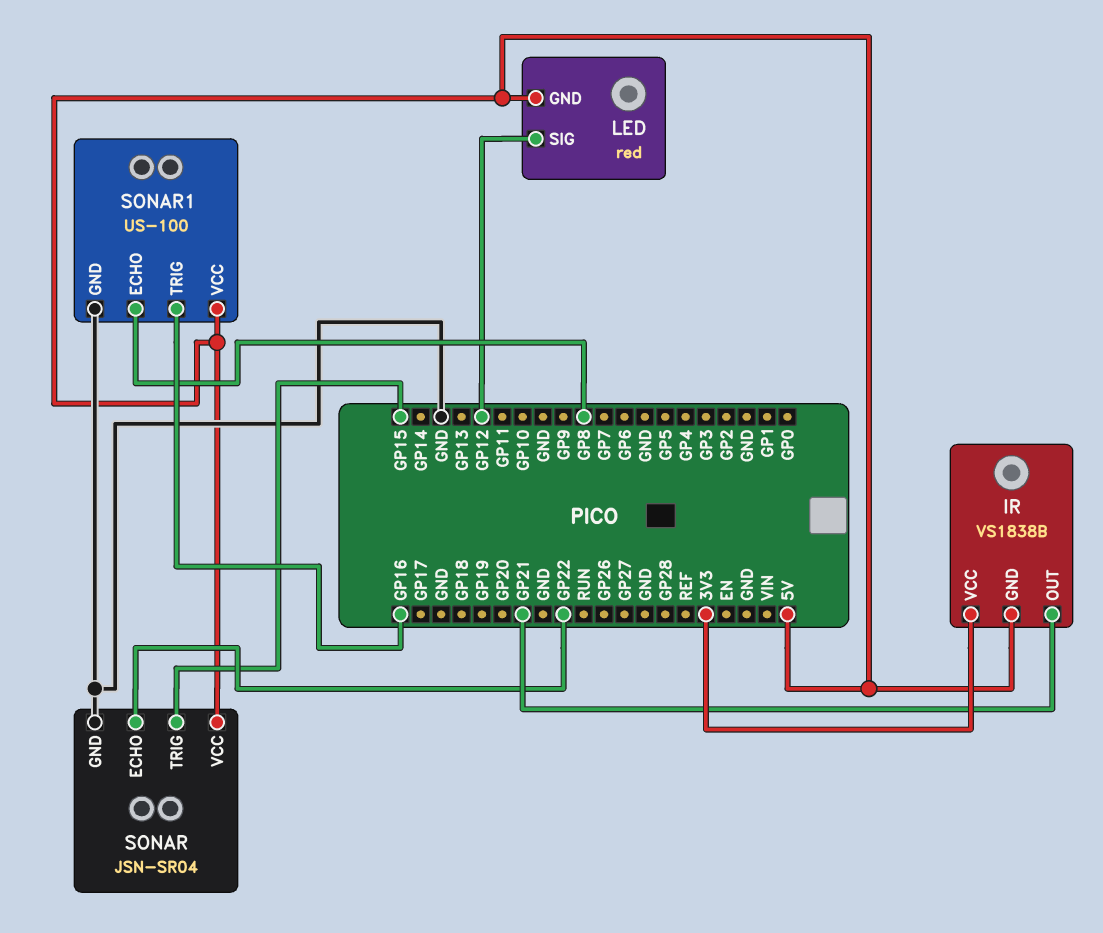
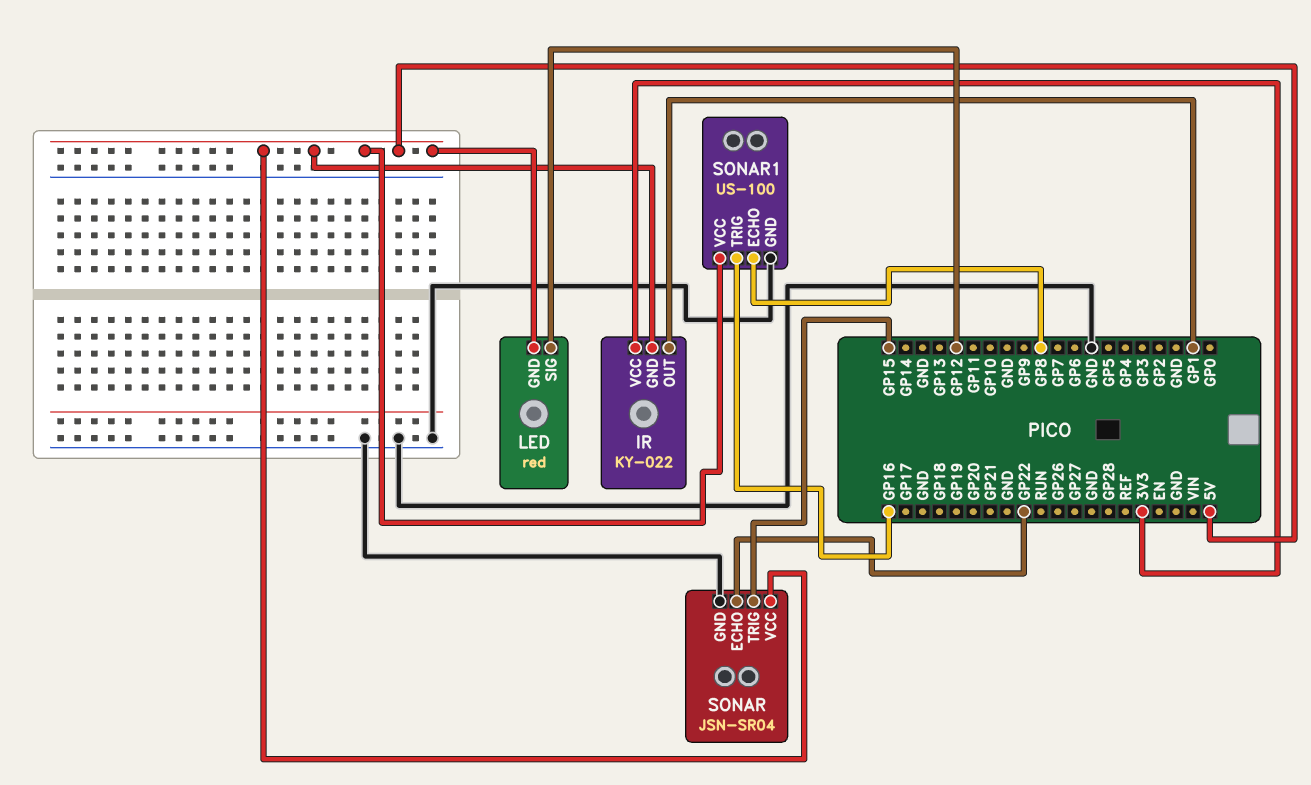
IR: VS1838B -> KY-022
IR pin OUT: GP21 -> GP1

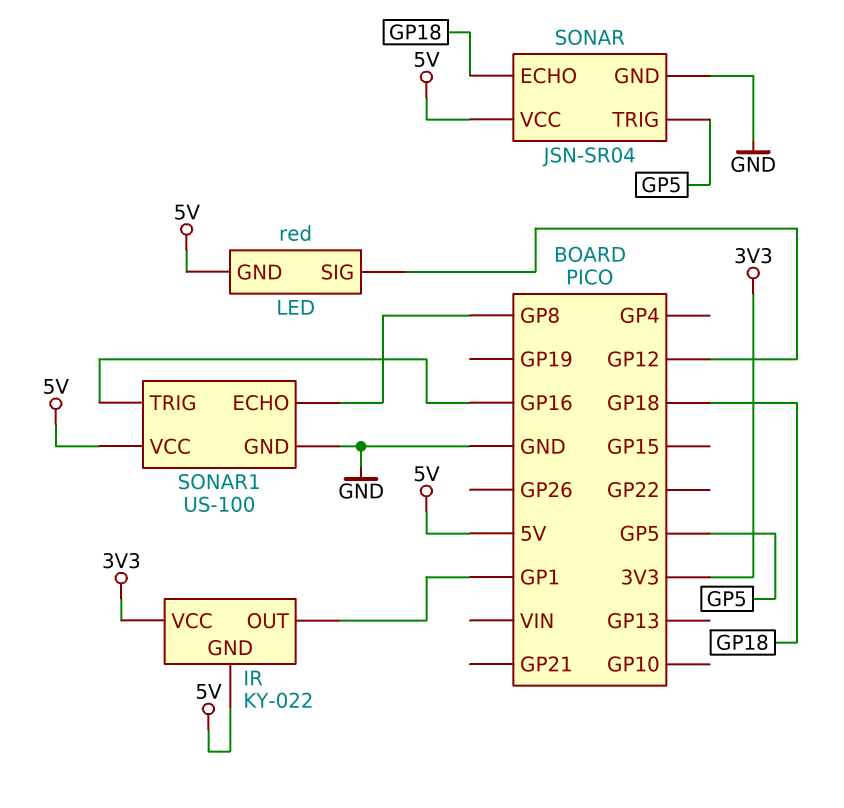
SONAR pin ECHO: GP22 -> GP18
SONAR pin TRIG: GP15 -> GP5

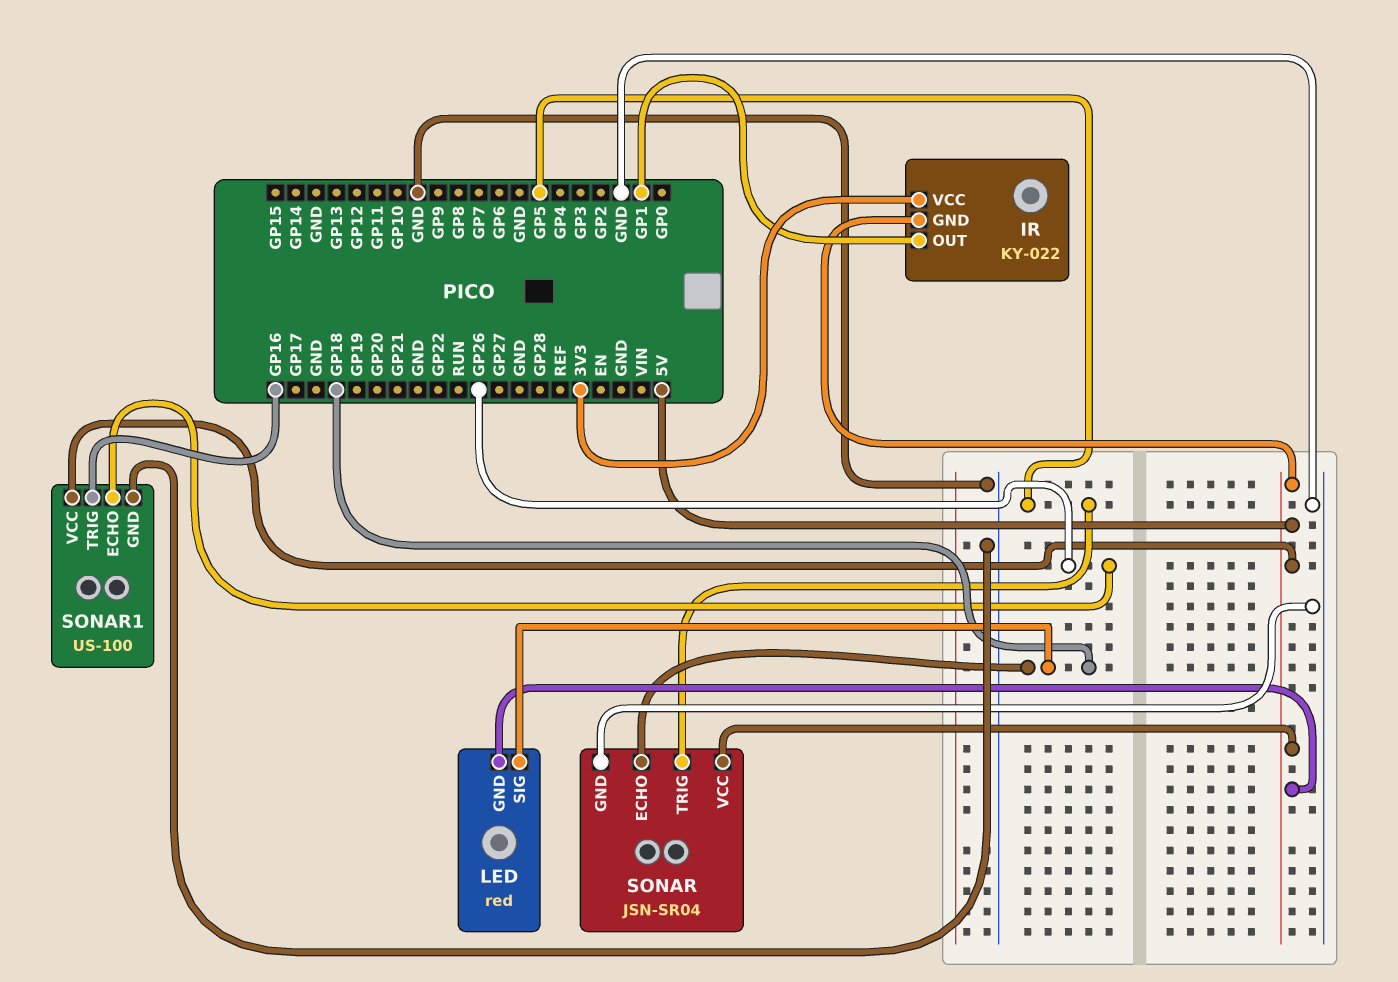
LED pin SIG: GP12 -> GP18
SONAR1 pin ECHO: GP8 -> GP26

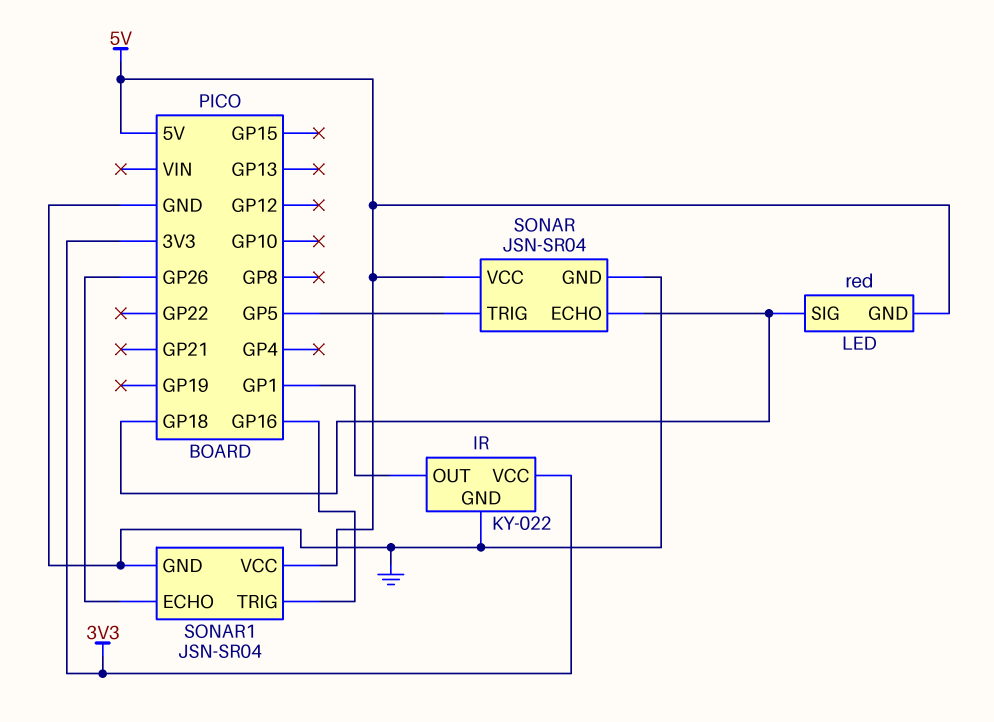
IR pin GND: 5V -> GND
SONAR1: US-100 -> JSN-SR04

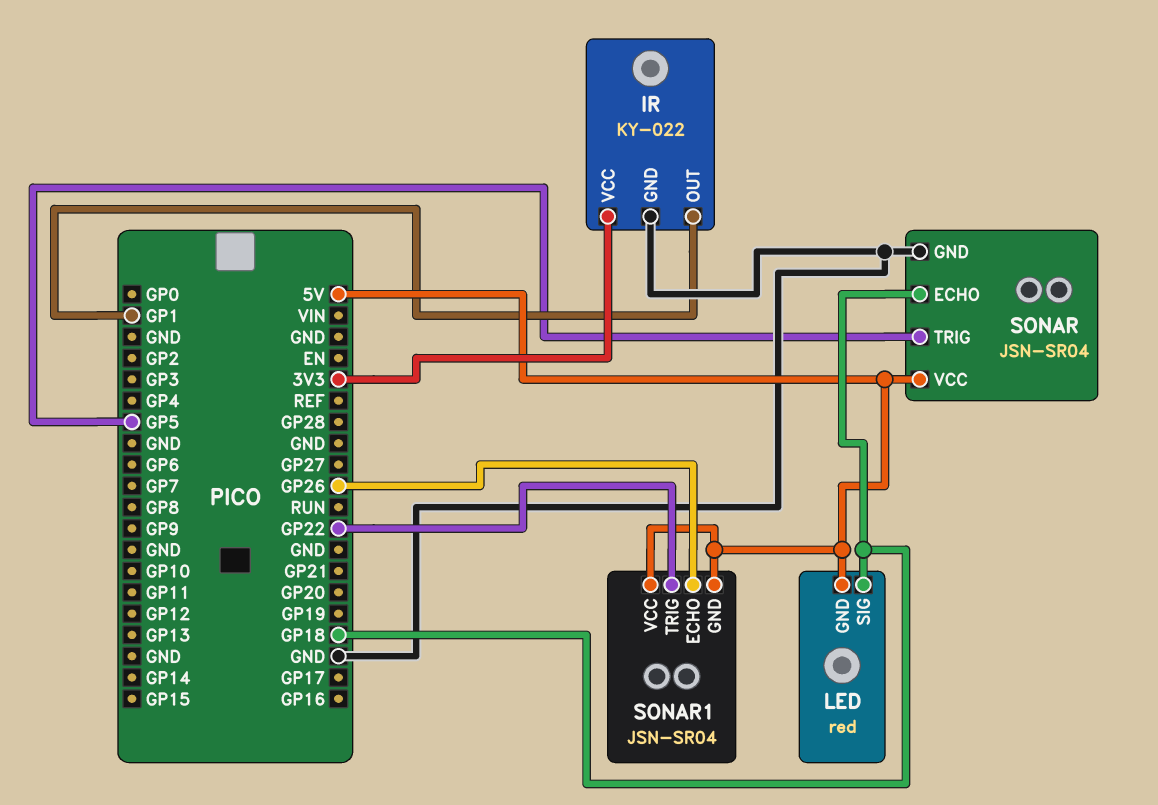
SONAR1 pin GND: GND -> 5V
SONAR1 pin TRIG: GP16 -> GP22

